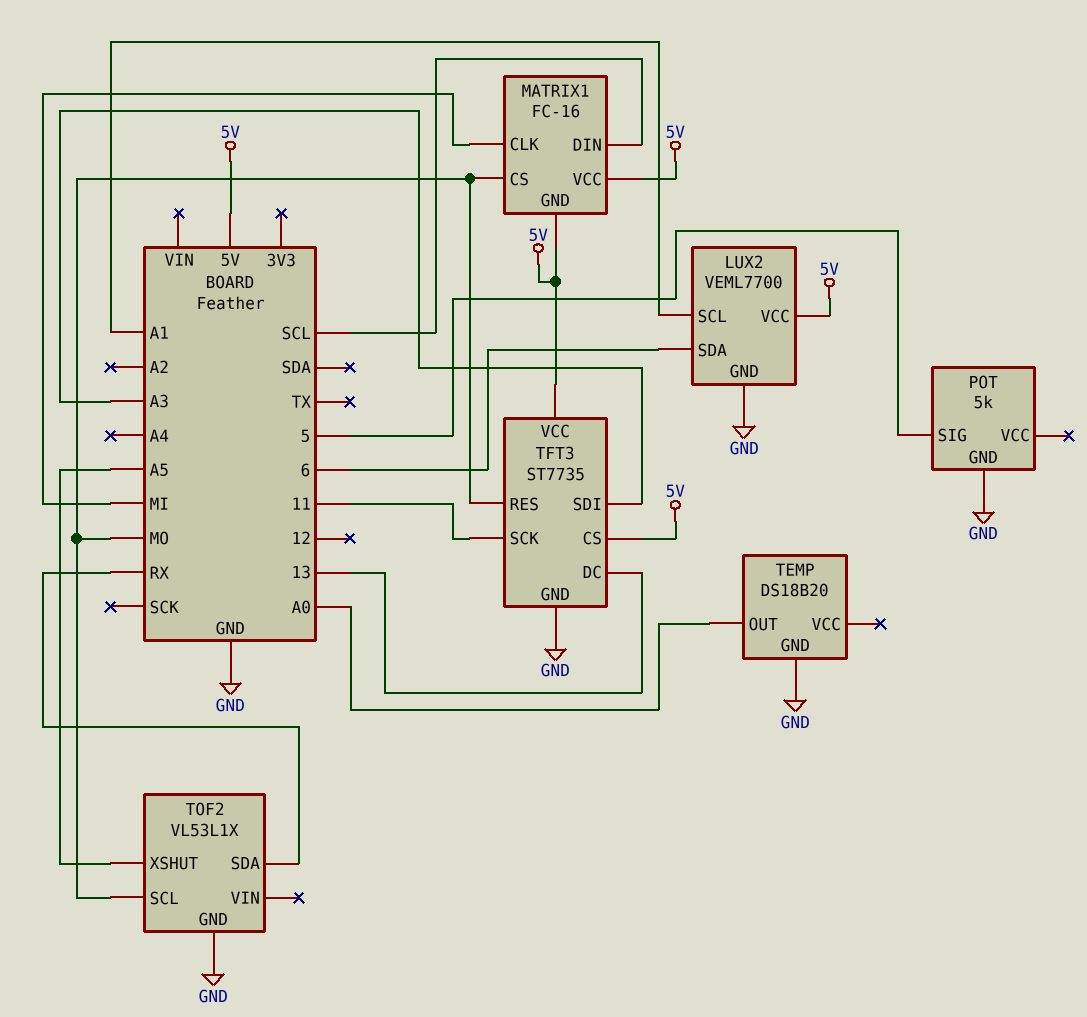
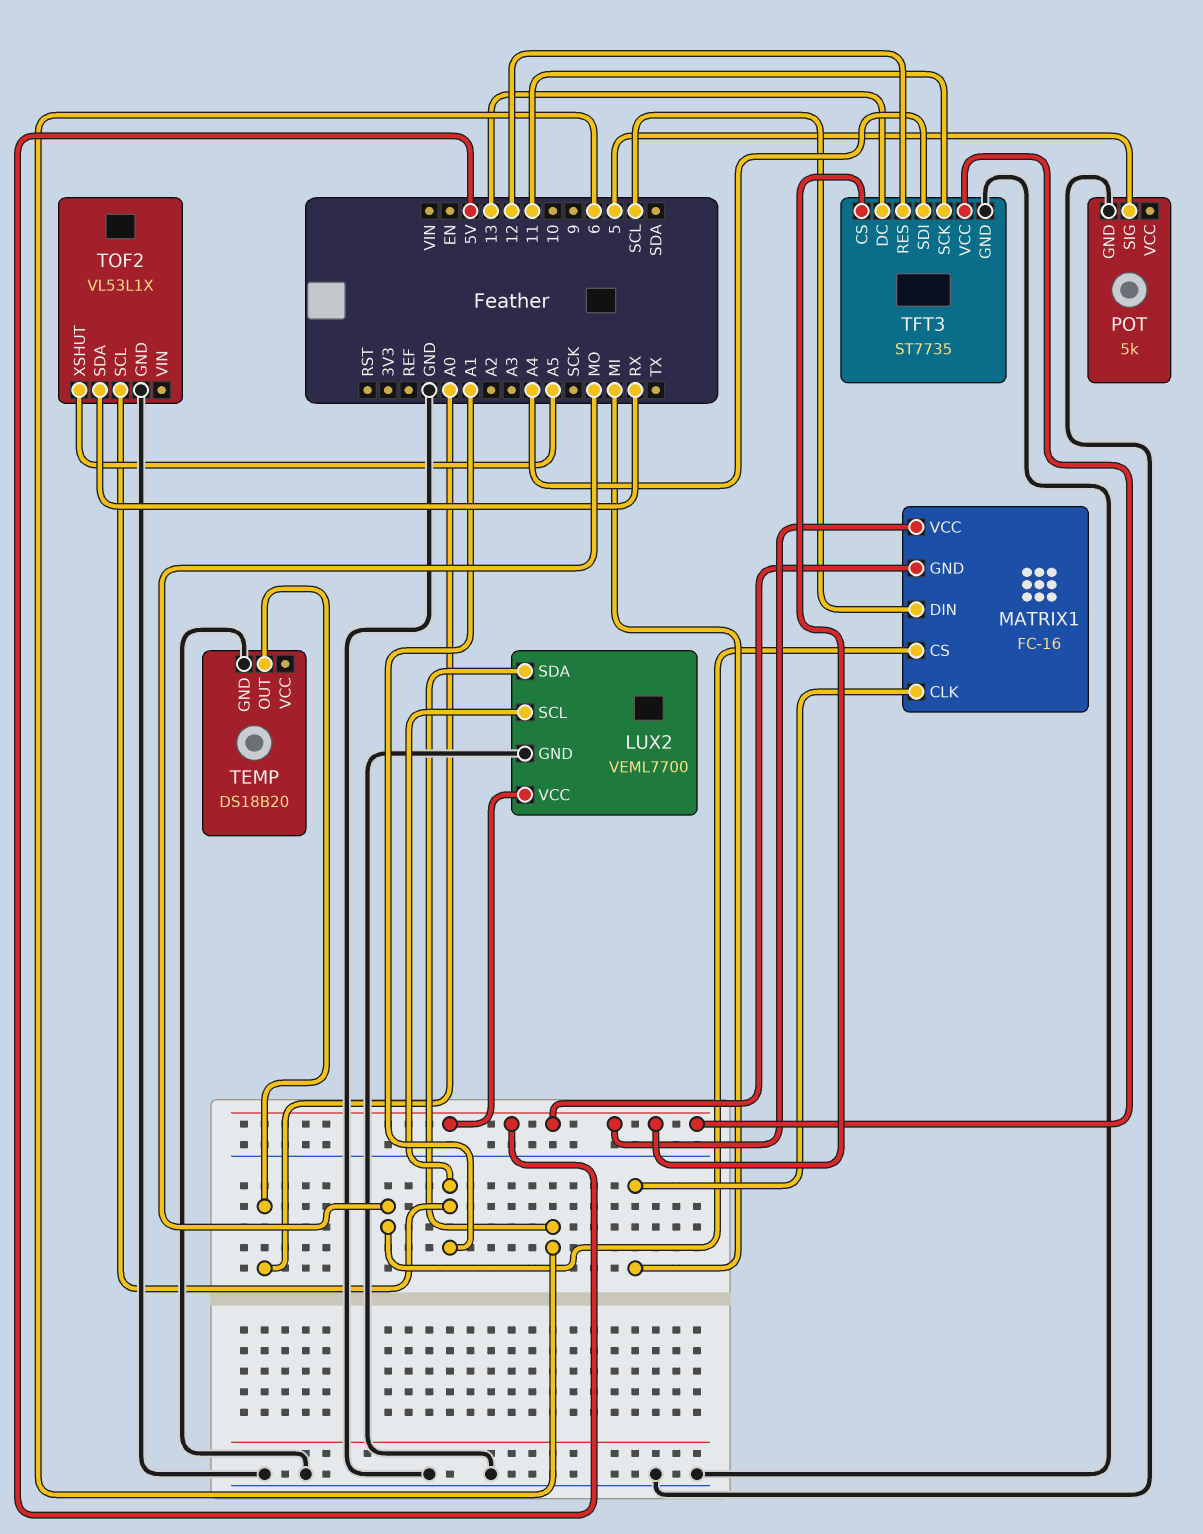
TFT3 pin RES: MO -> 12
TFT3 pin SDI: A3 -> A4
TOF2 pin SCL: MO -> A1

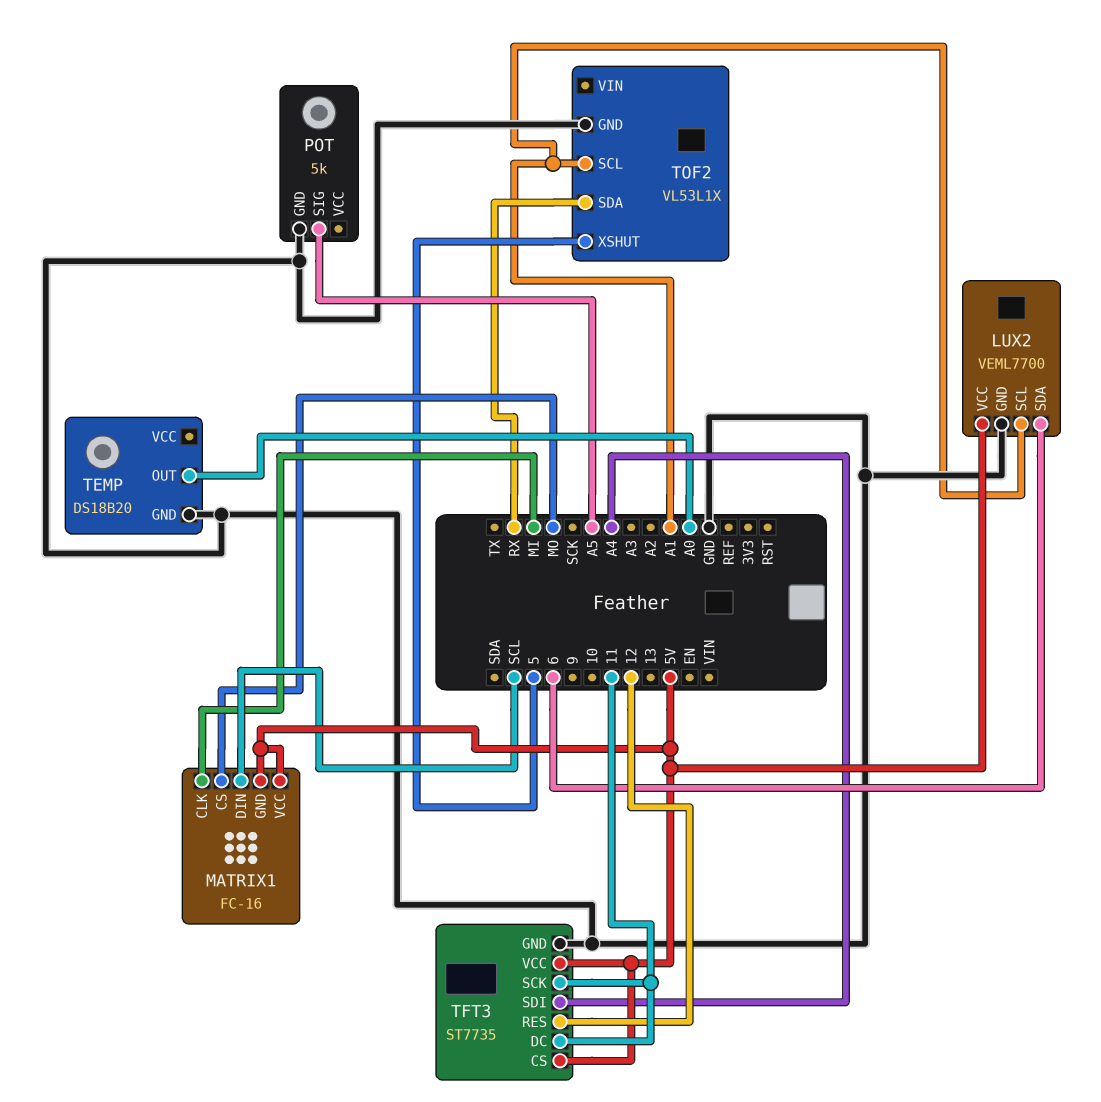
POT pin SIG: 5 -> A5
TFT3 pin DC: 13 -> 11
TOF2 pin XSHUT: A5 -> 5

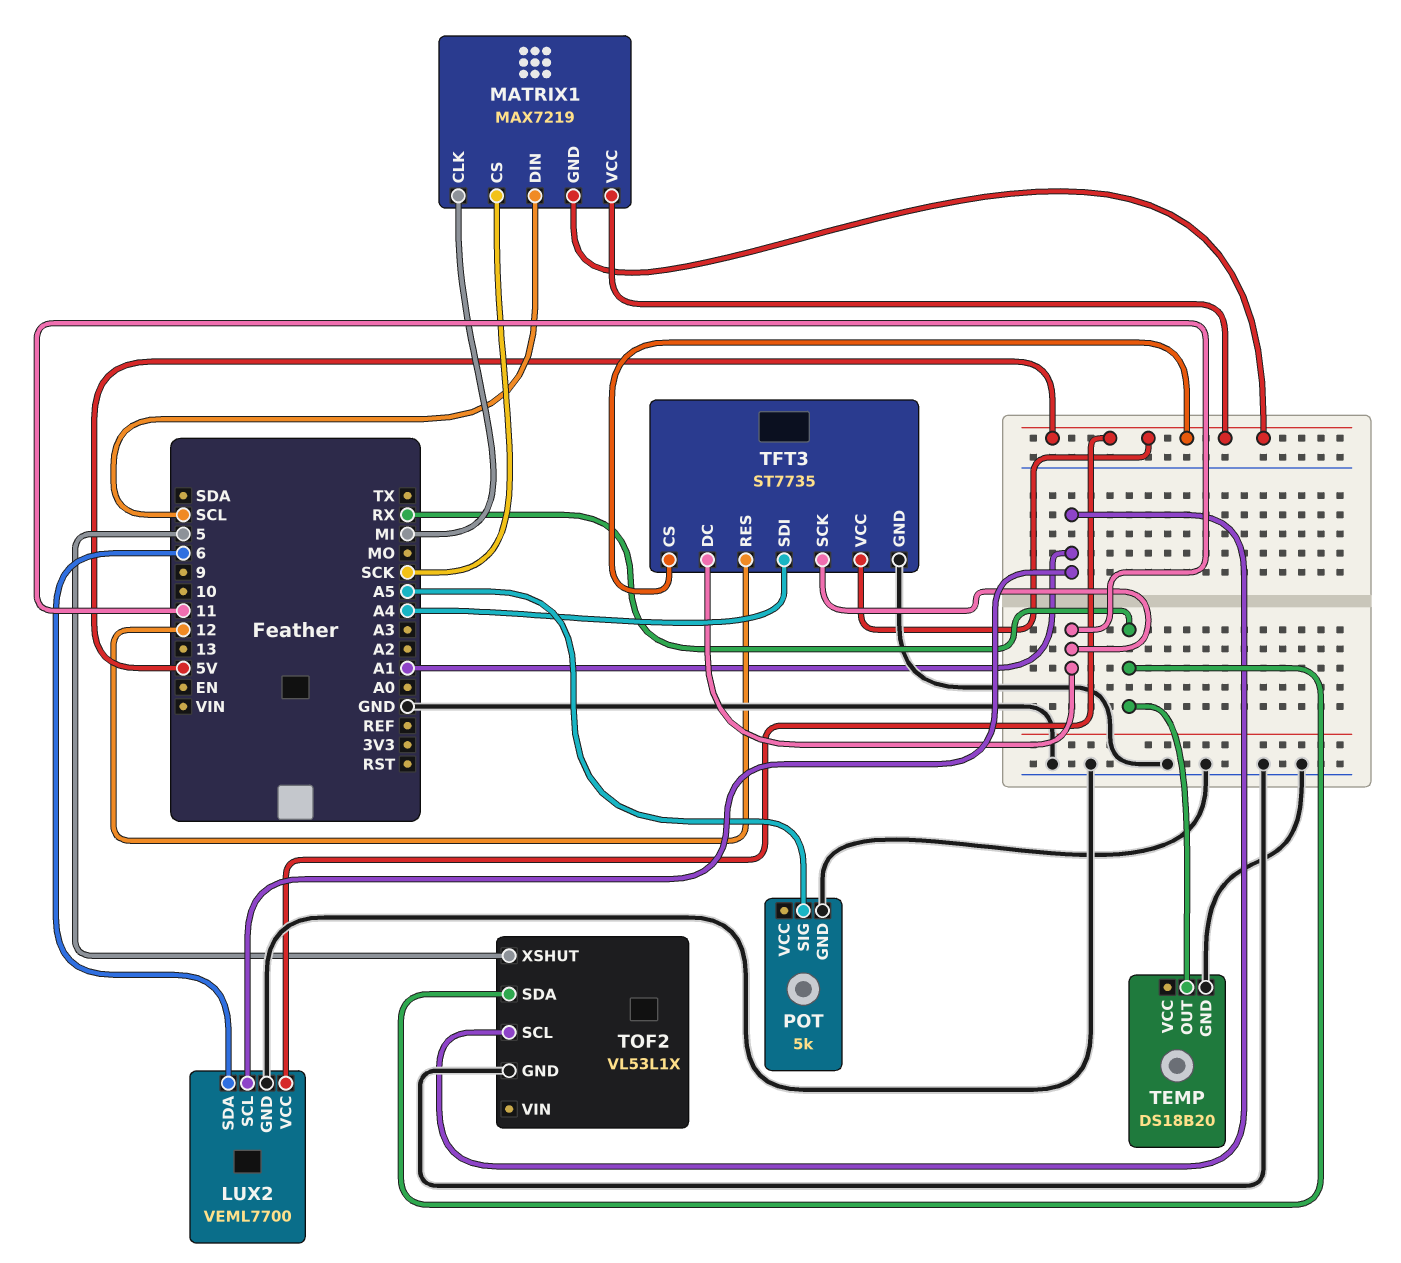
MATRIX1: FC-16 -> MAX7219
MATRIX1 pin CS: MO -> SCK
TEMP pin OUT: A0 -> RX

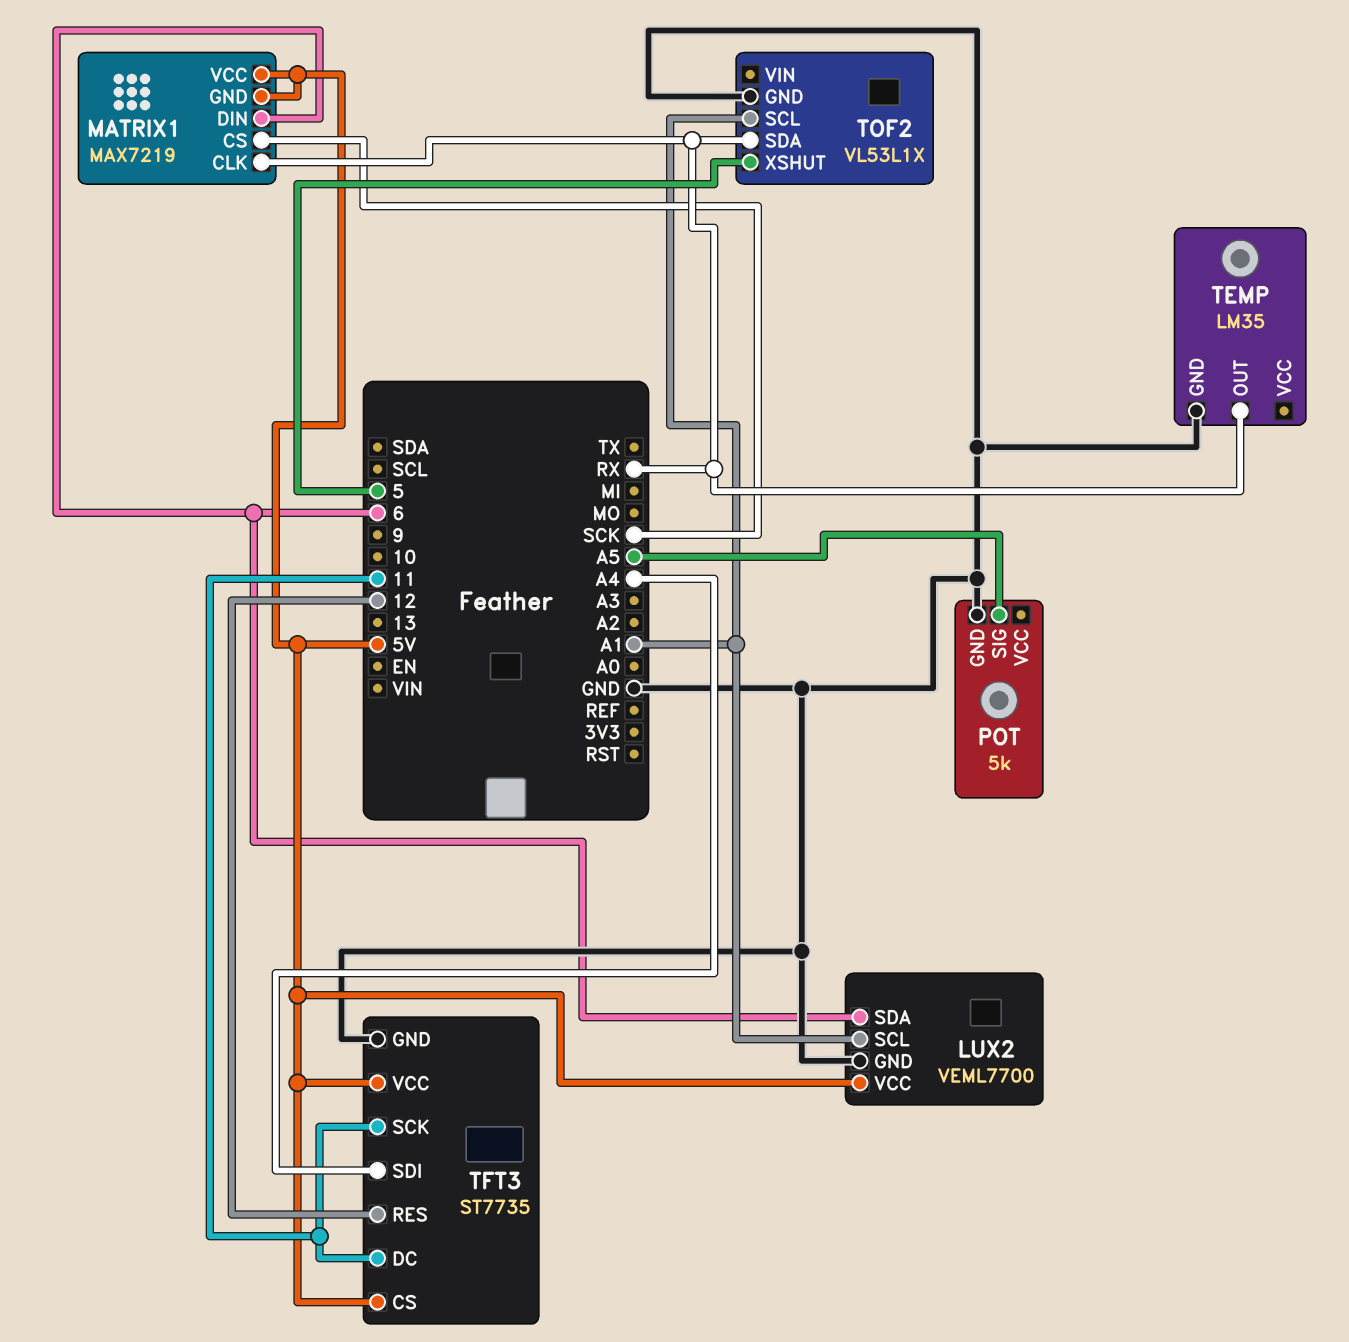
MATRIX1 pin CLK: MI -> RX
MATRIX1 pin DIN: SCL -> 6
TEMP: DS18B20 -> LM35

